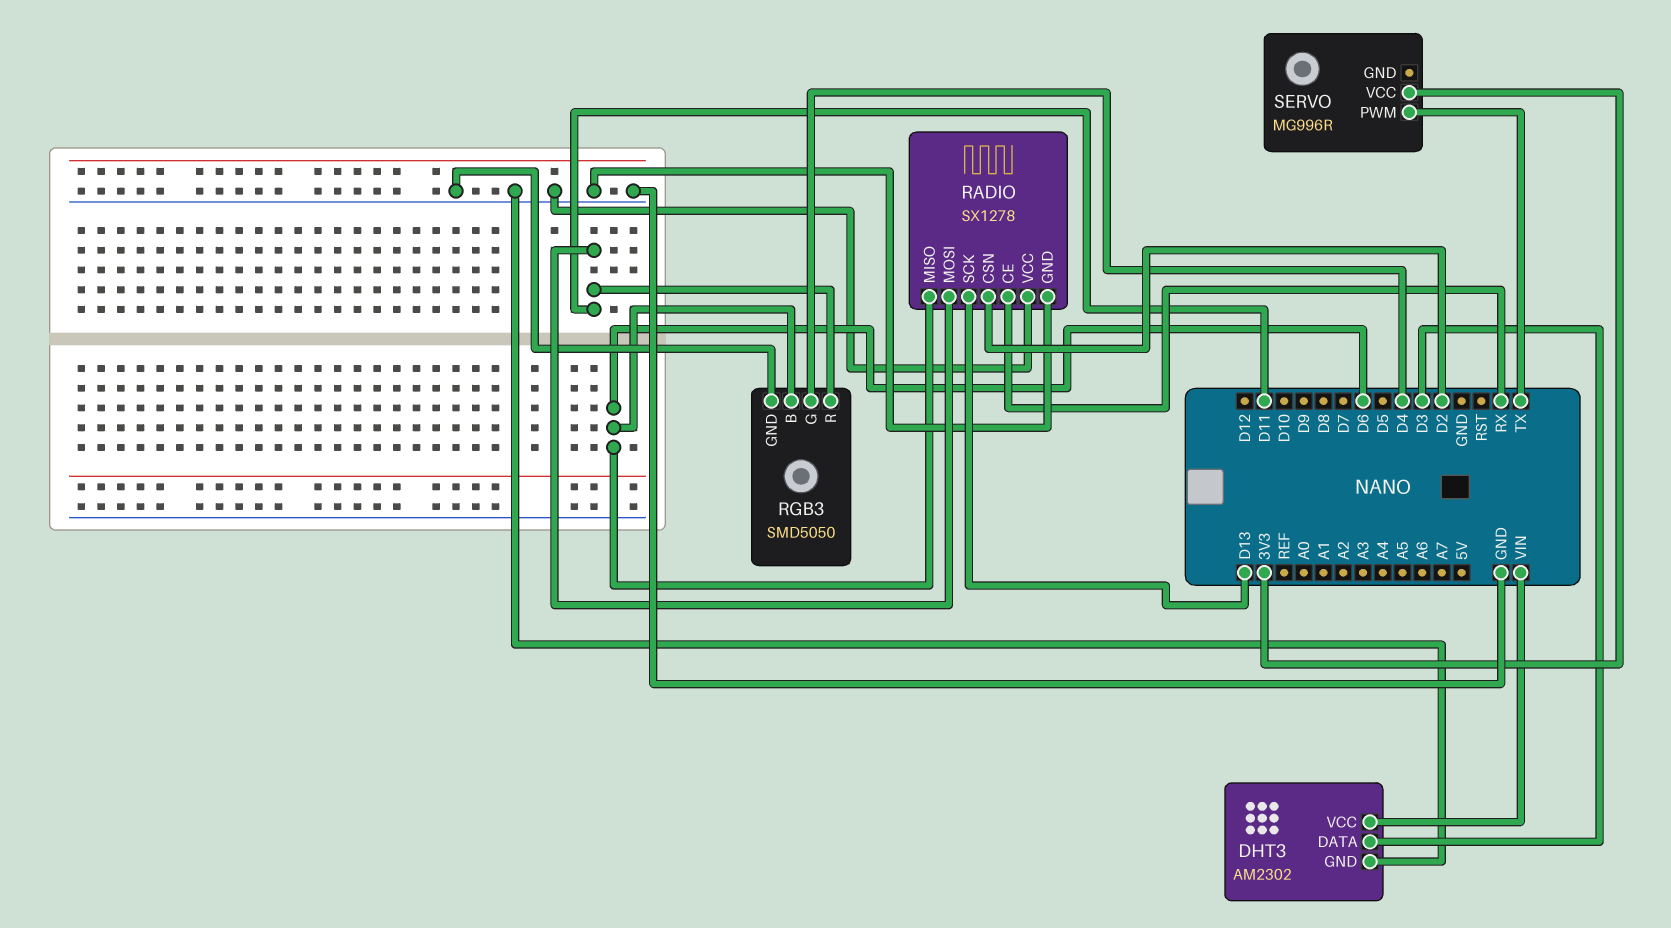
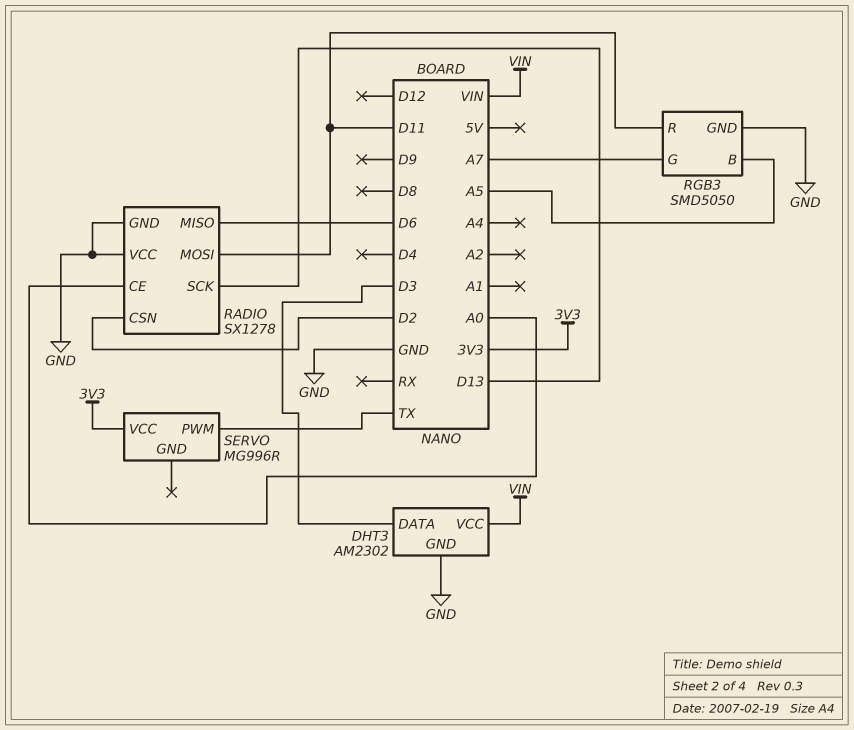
RADIO pin CE: RX -> A0
RGB3 pin B: D6 -> A5
RGB3 pin G: D4 -> A7

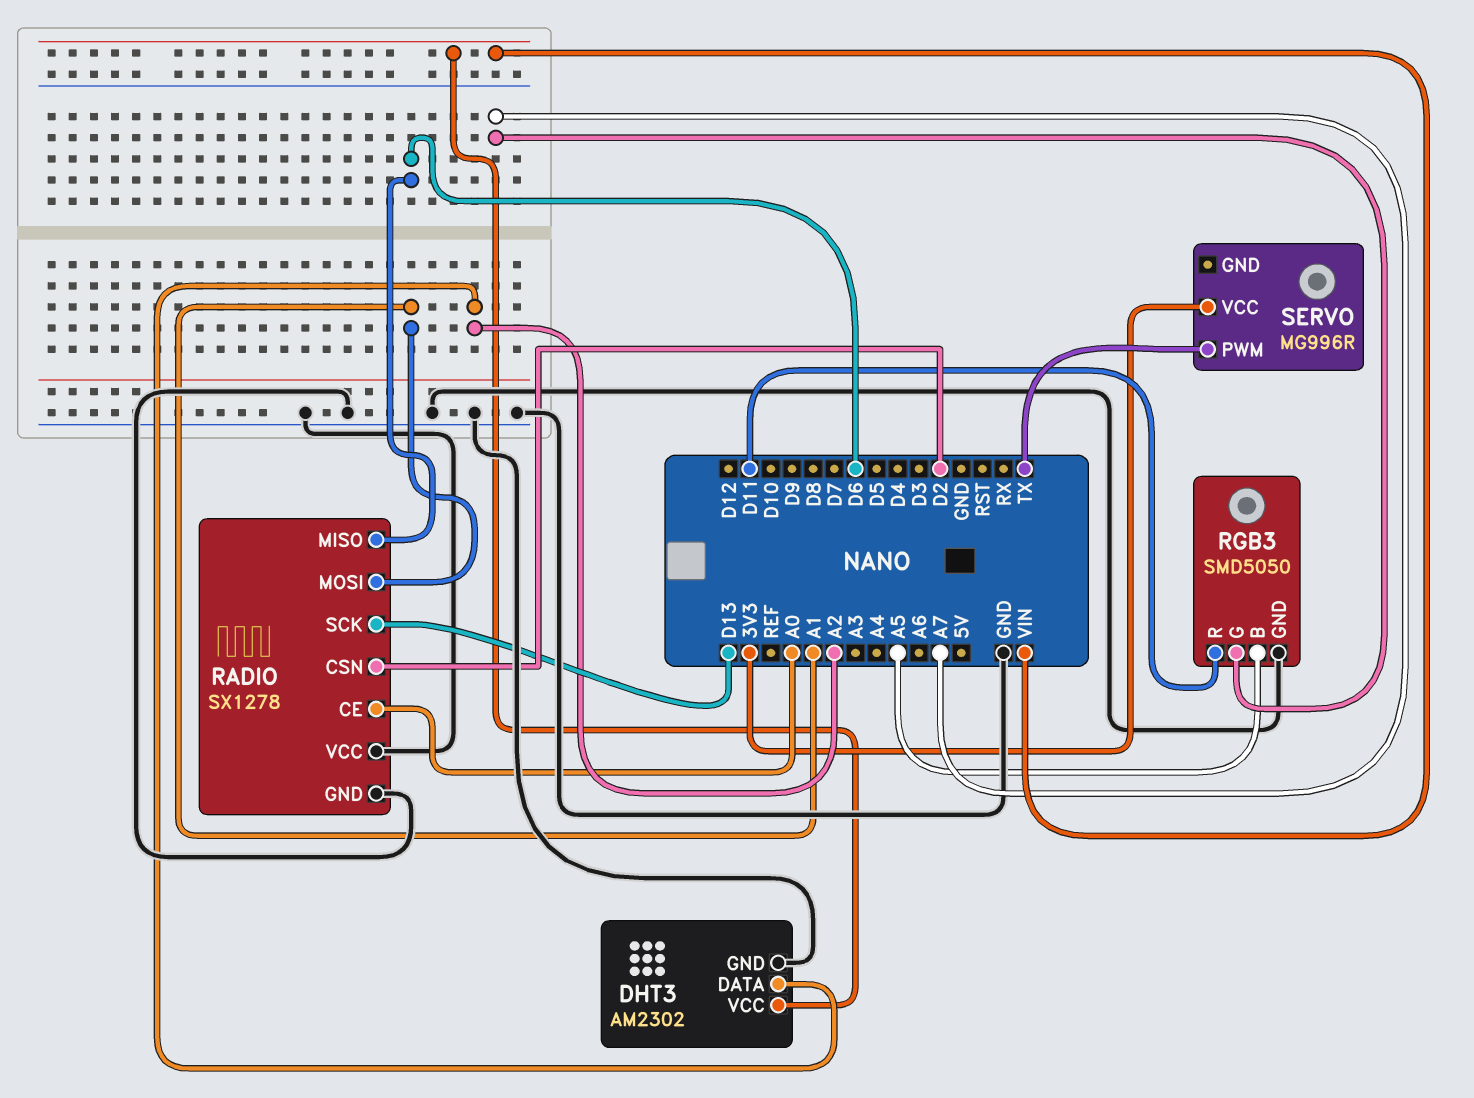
DHT3 pin DATA: D3 -> A2
RADIO pin MOSI: D11 -> A1

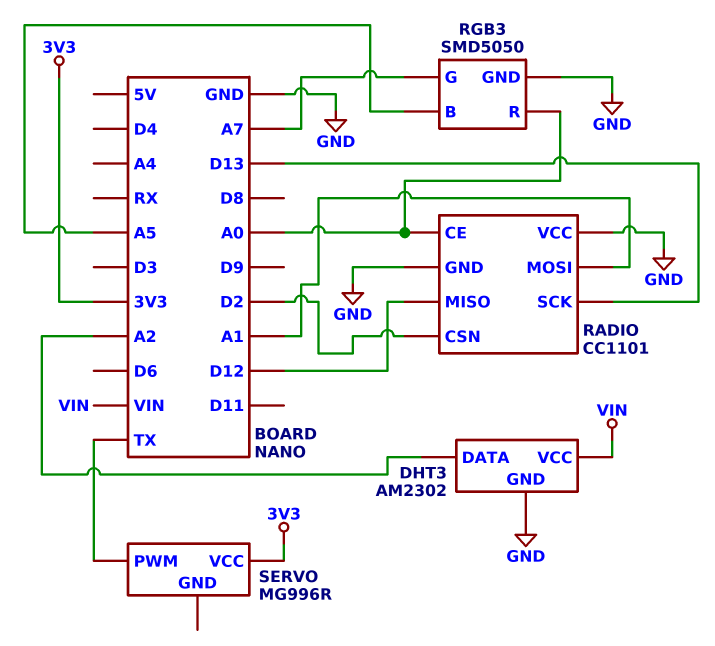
RADIO: SX1278 -> CC1101
RADIO pin MISO: D6 -> D12
RGB3 pin R: D11 -> A0

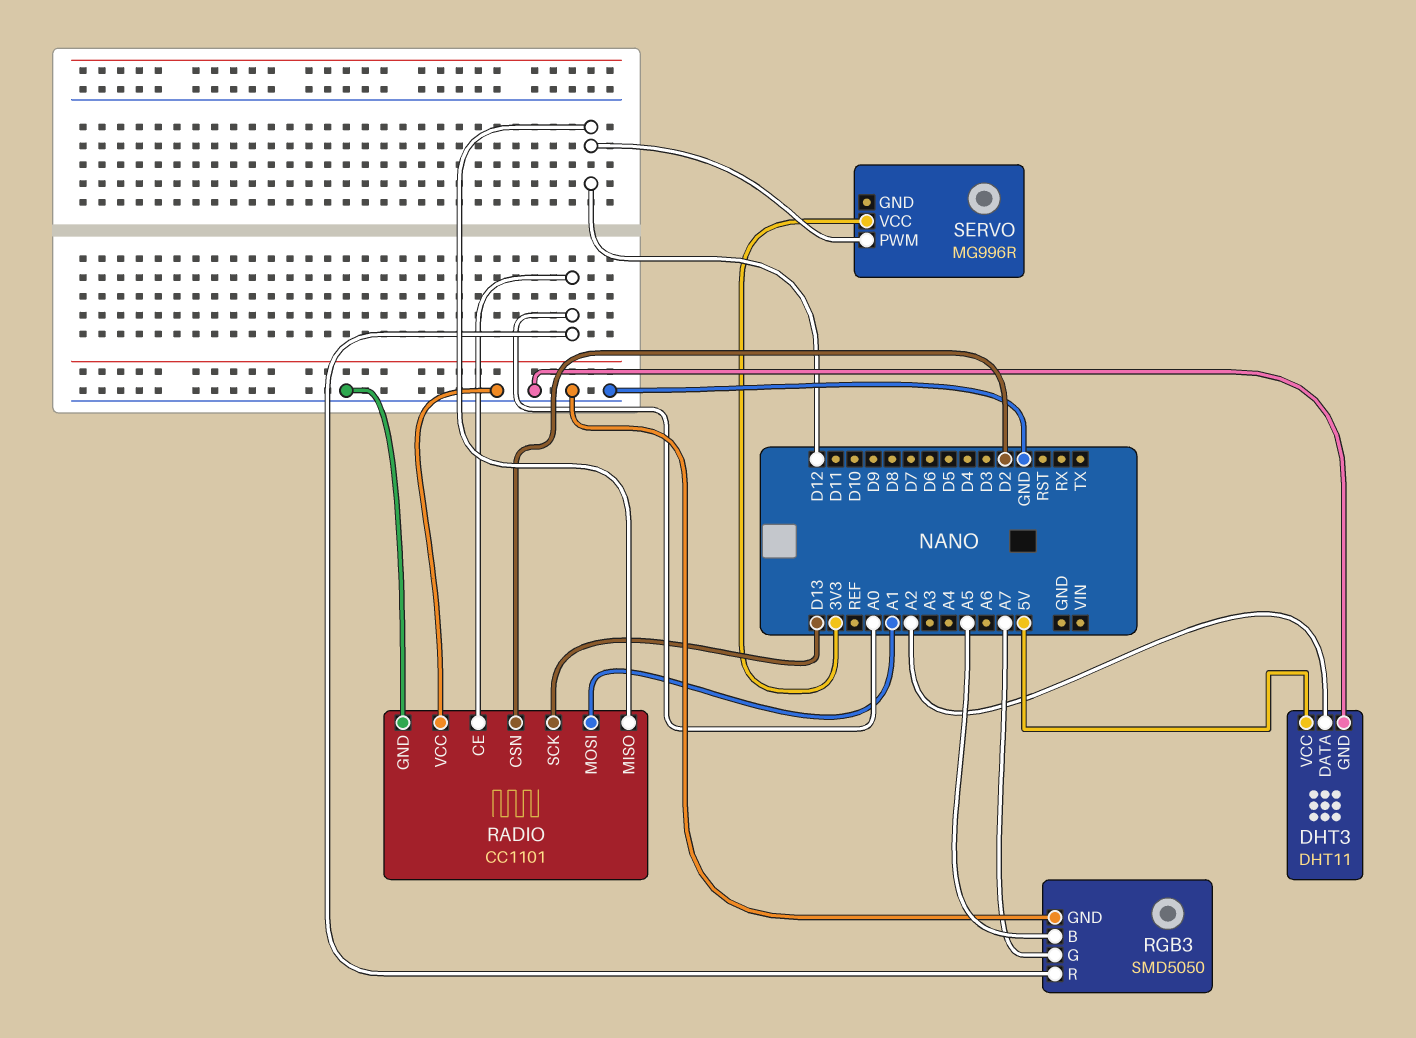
DHT3: AM2302 -> DHT11
DHT3 pin VCC: VIN -> 5V
SERVO pin PWM: TX -> D12

